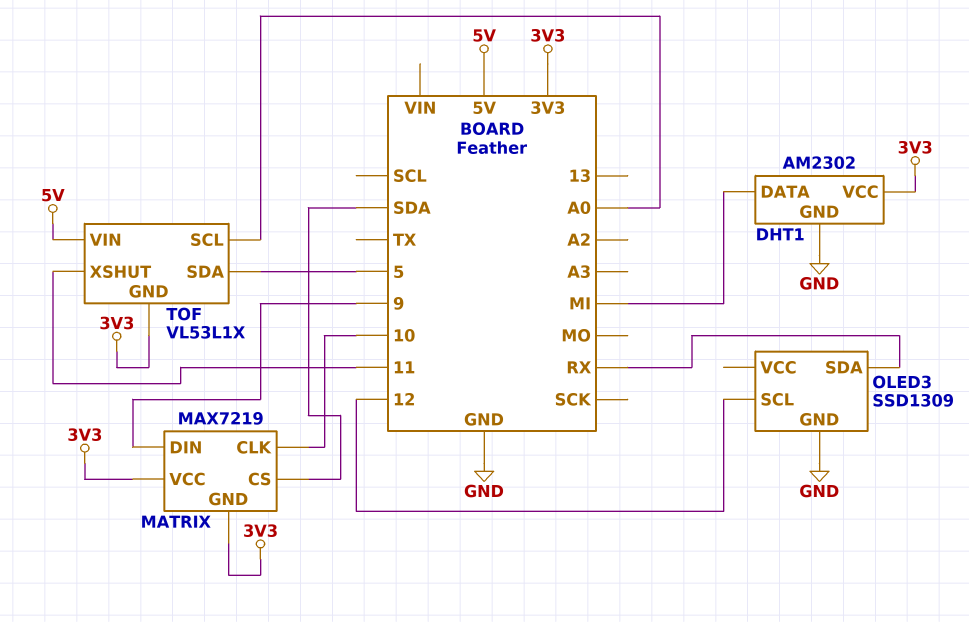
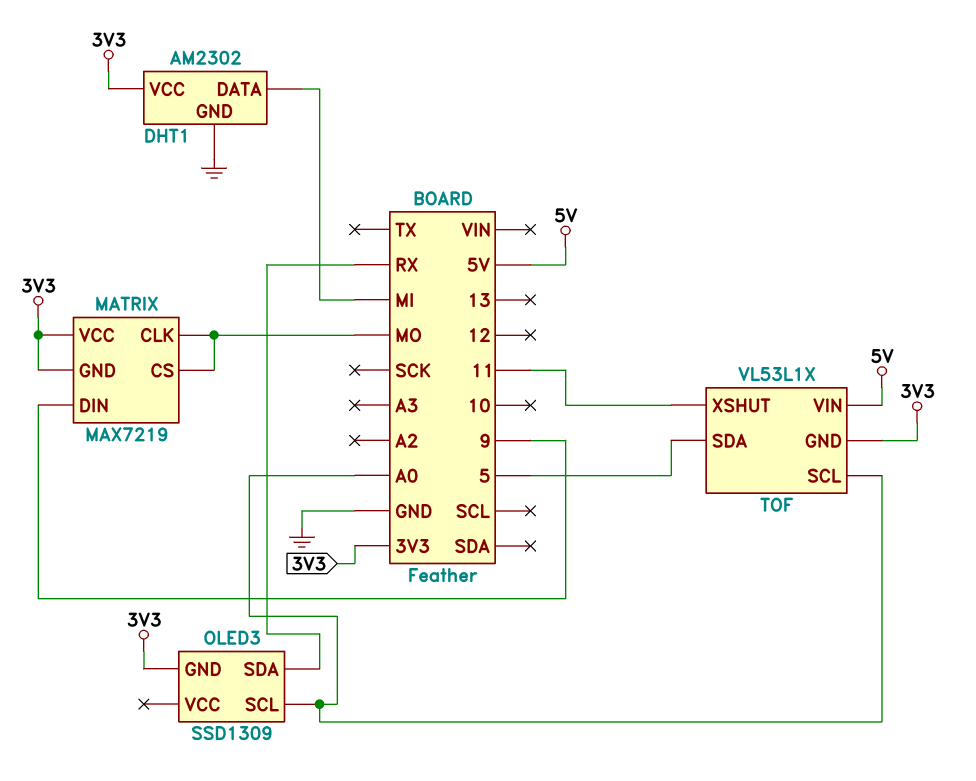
MATRIX pin CLK: 10 -> MO
MATRIX pin CS: SDA -> MO
OLED3 pin GND: GND -> 3V3
OLED3 pin SCL: 12 -> A0

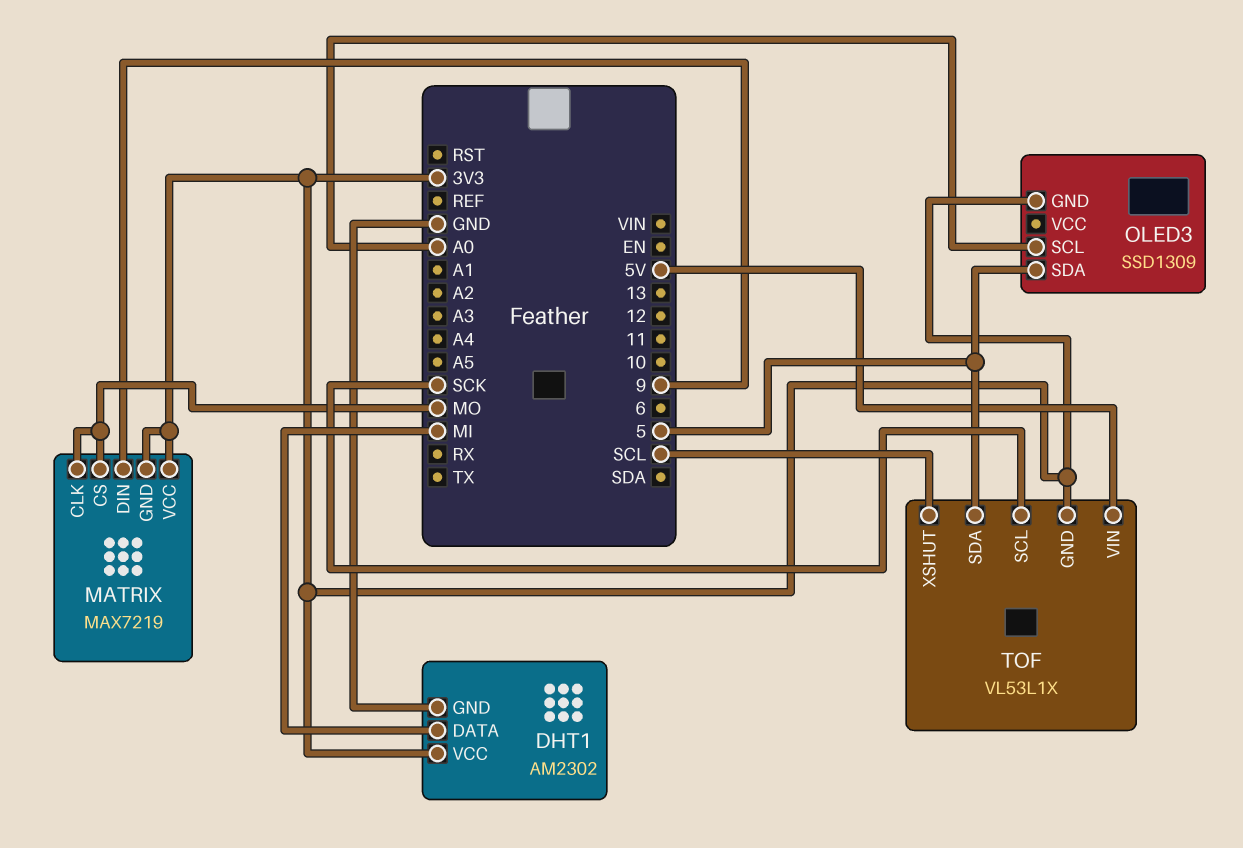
OLED3 pin SDA: RX -> 5
TOF pin SCL: A0 -> SCK
TOF pin XSHUT: 11 -> SCL

